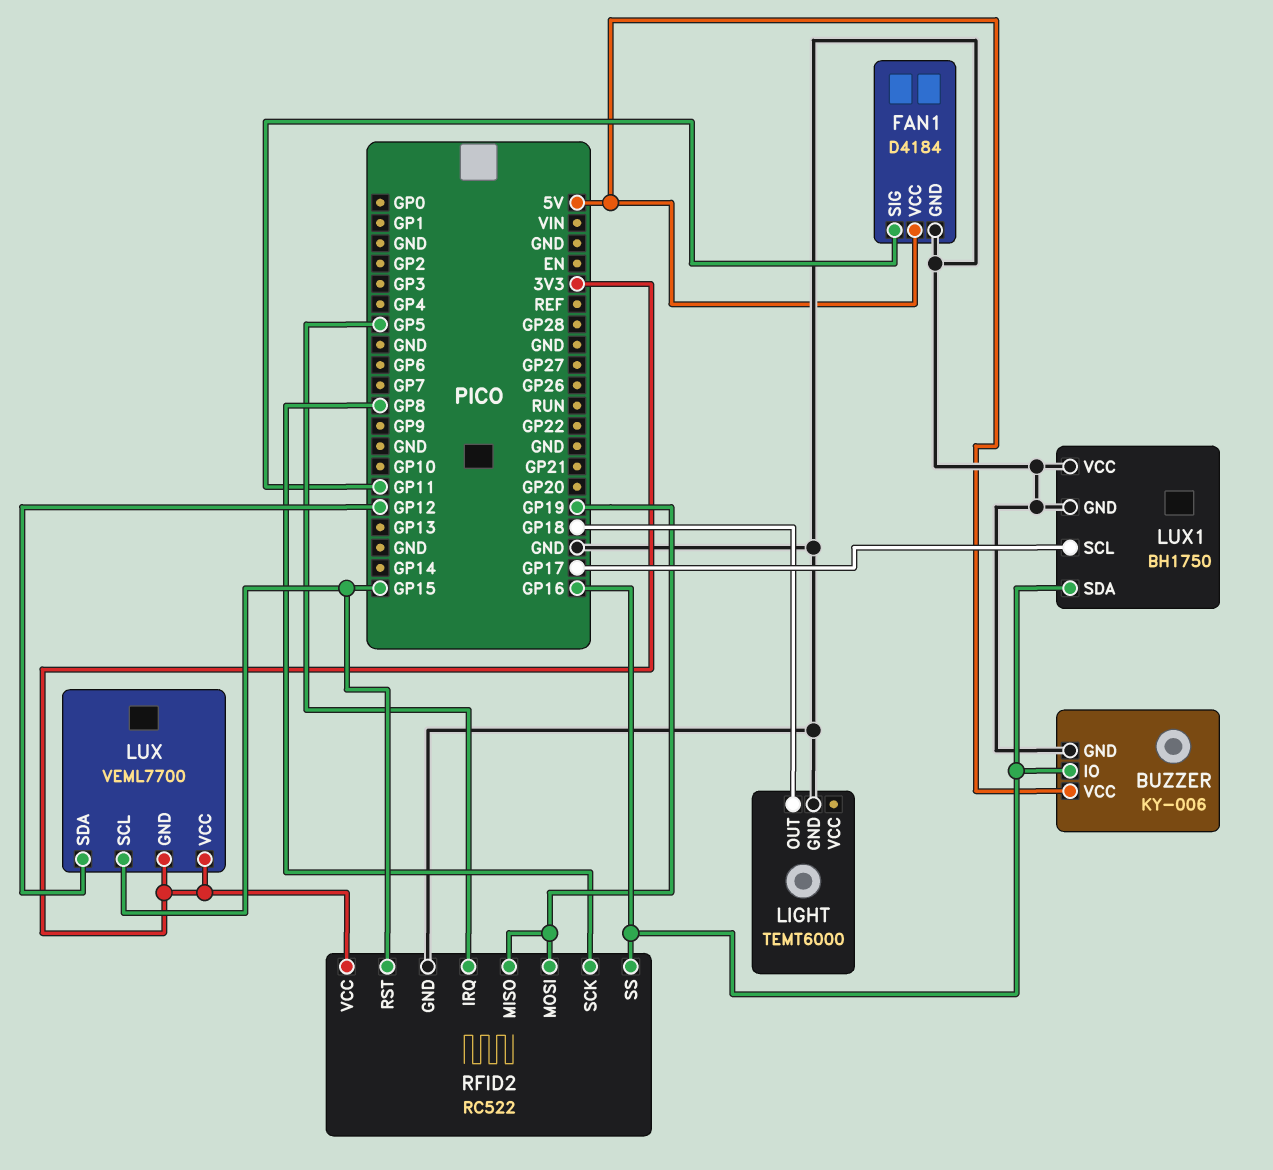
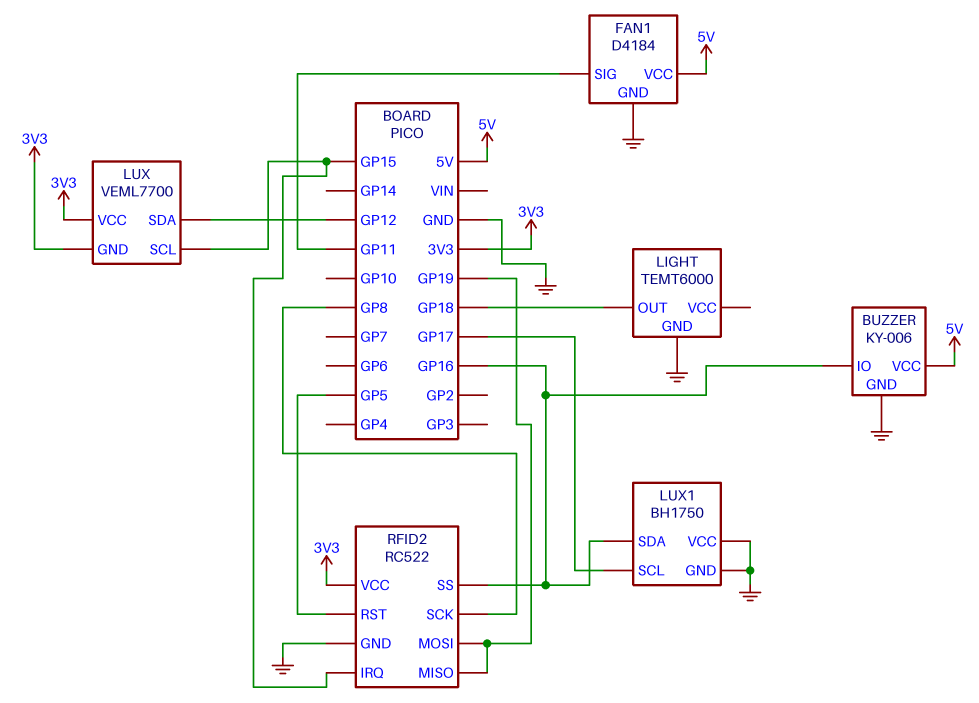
RFID2 pin IRQ: GP5 -> GP15
RFID2 pin RST: GP15 -> GP5

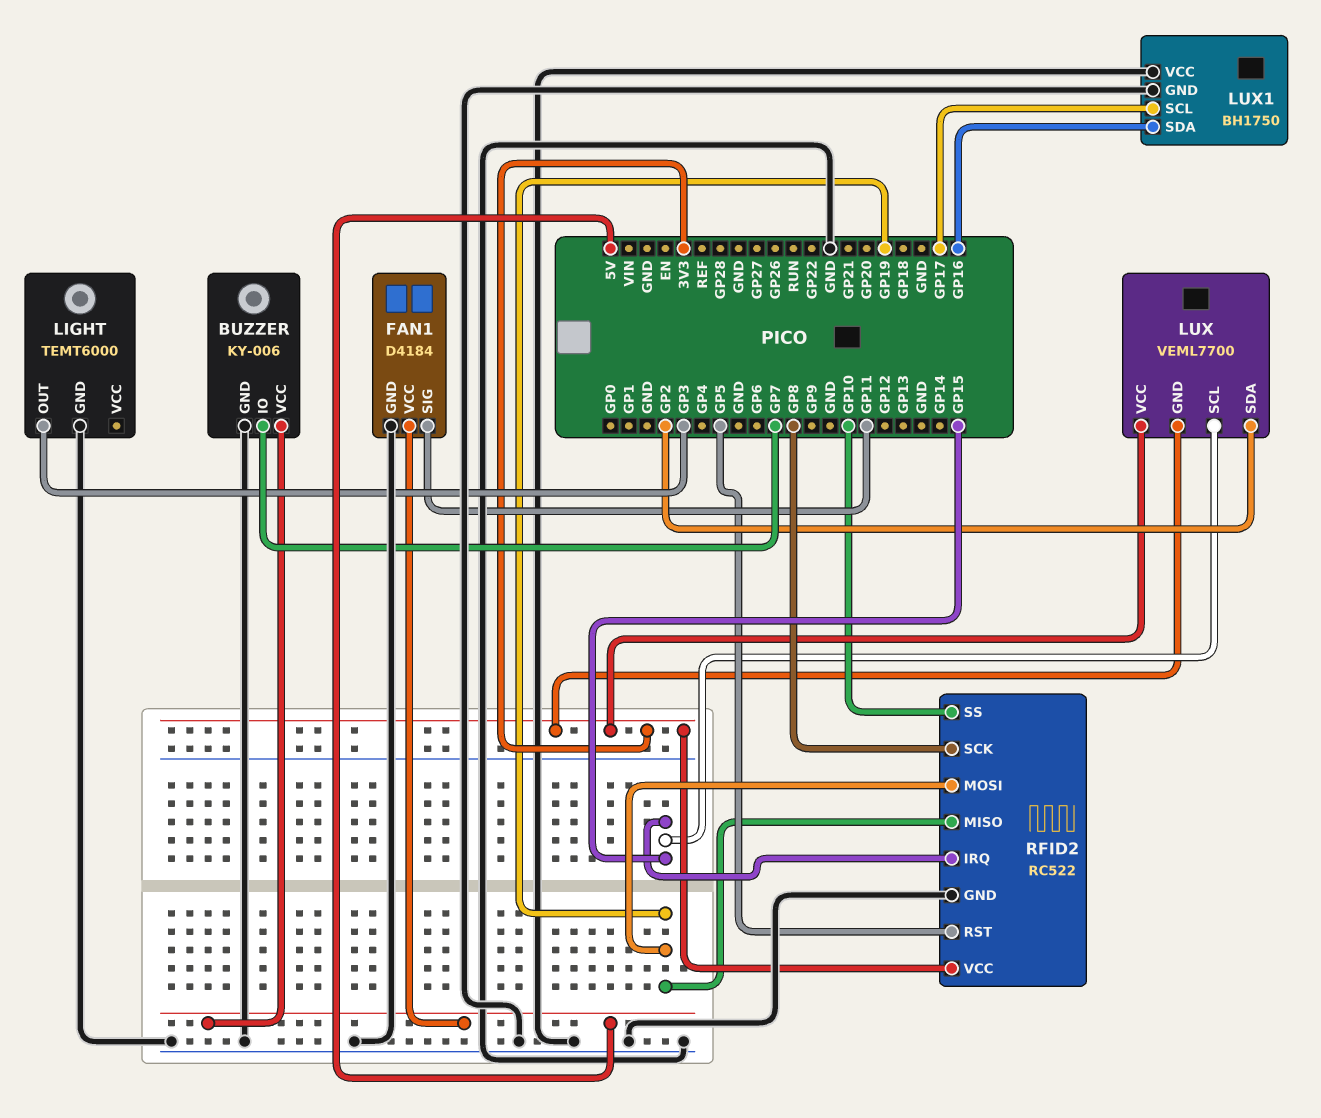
BUZZER pin IO: GP16 -> GP7
LIGHT pin OUT: GP18 -> GP3
LUX pin SDA: GP12 -> GP2
RFID2 pin SS: GP16 -> GP10

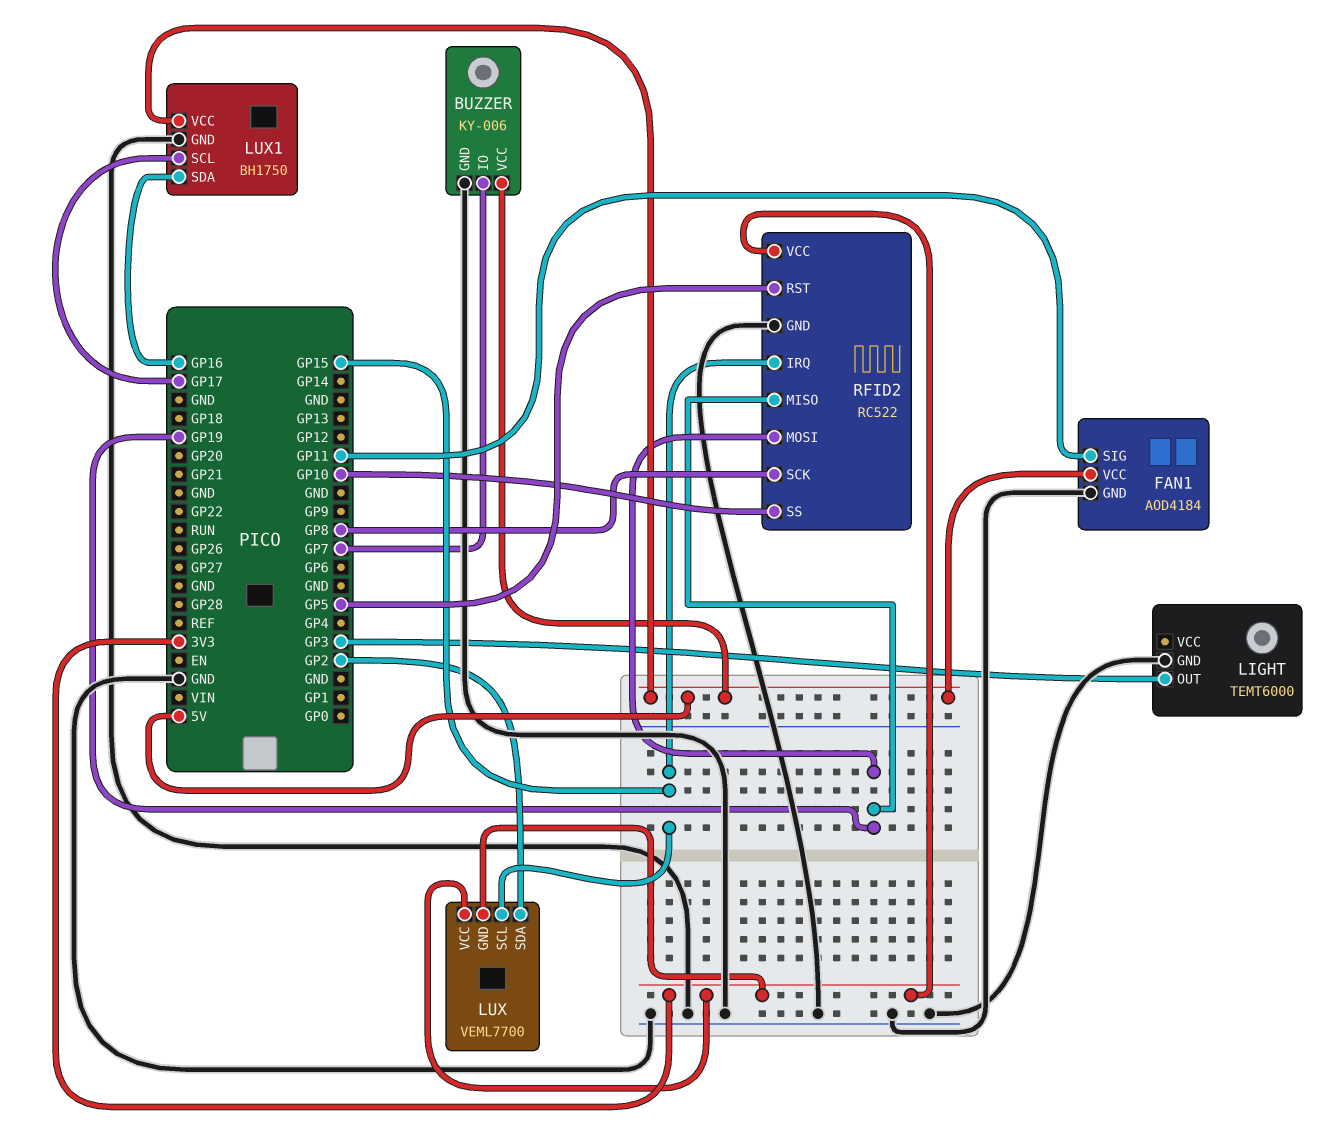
FAN1: D4184 -> AOD4184
LUX1 pin VCC: GND -> 5V

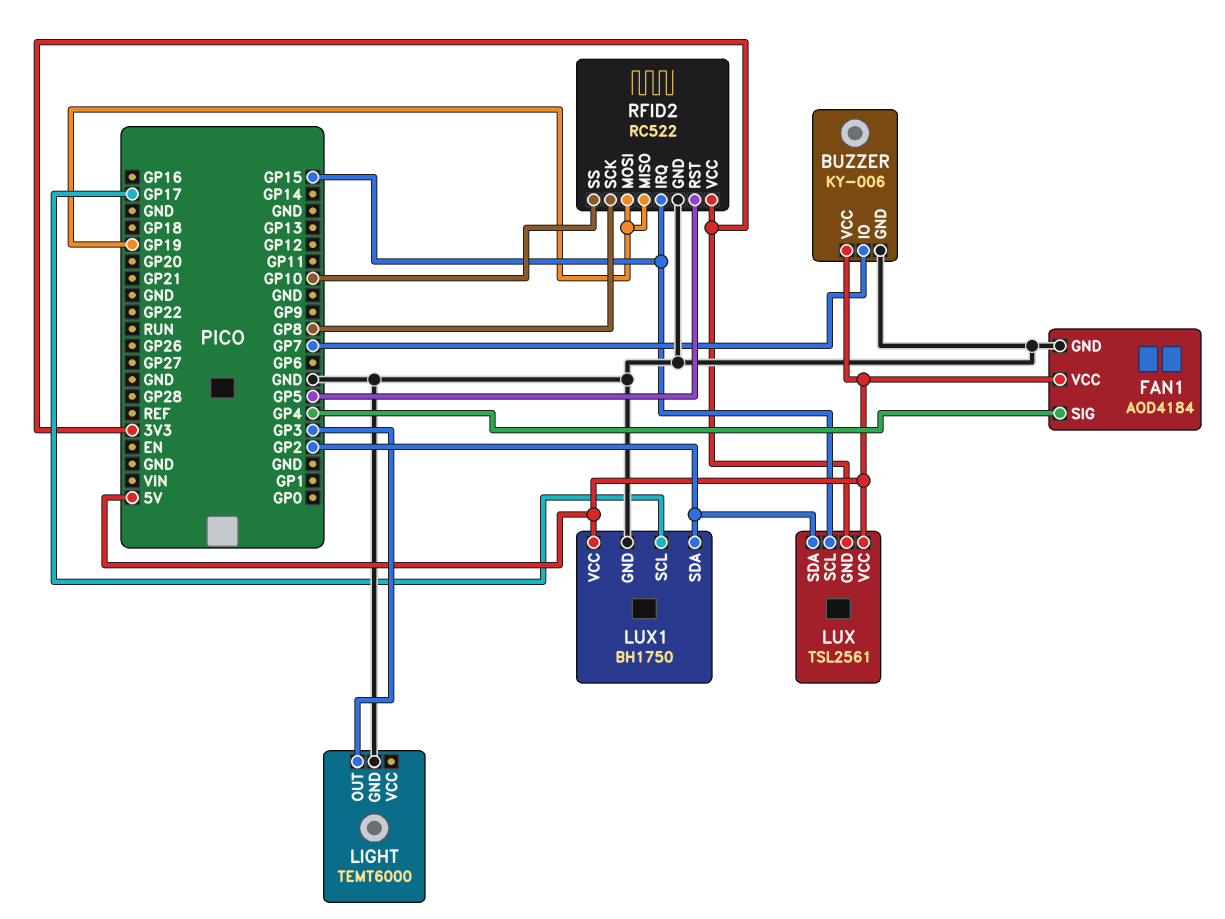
FAN1 pin SIG: GP11 -> GP4
LUX: VEML7700 -> TSL2561
LUX pin VCC: 3V3 -> 5V
LUX1 pin SDA: GP16 -> GP2

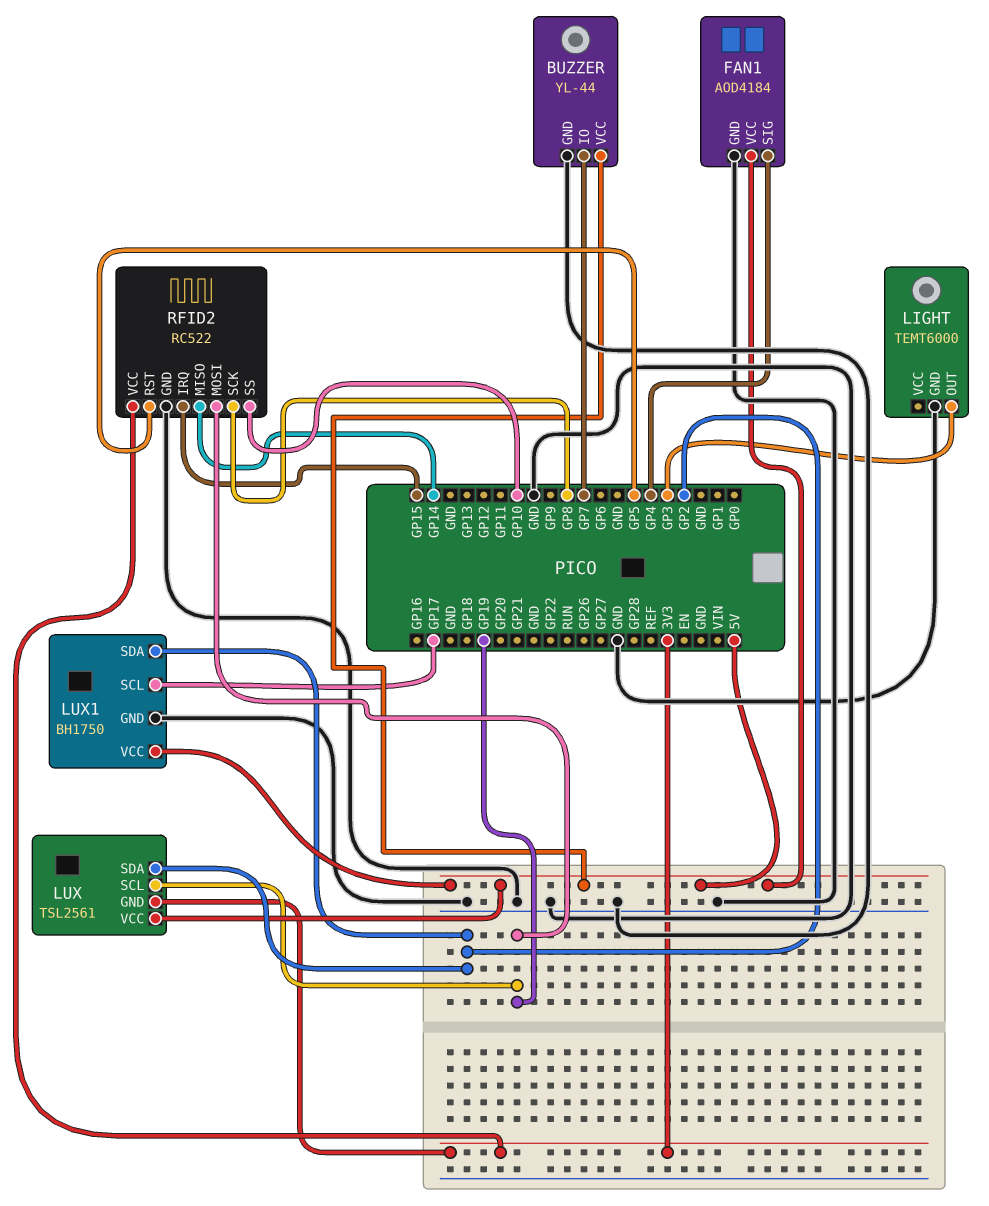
BUZZER: KY-006 -> YL-44
LUX pin SCL: GP15 -> GP19
RFID2 pin MISO: GP19 -> GP14

